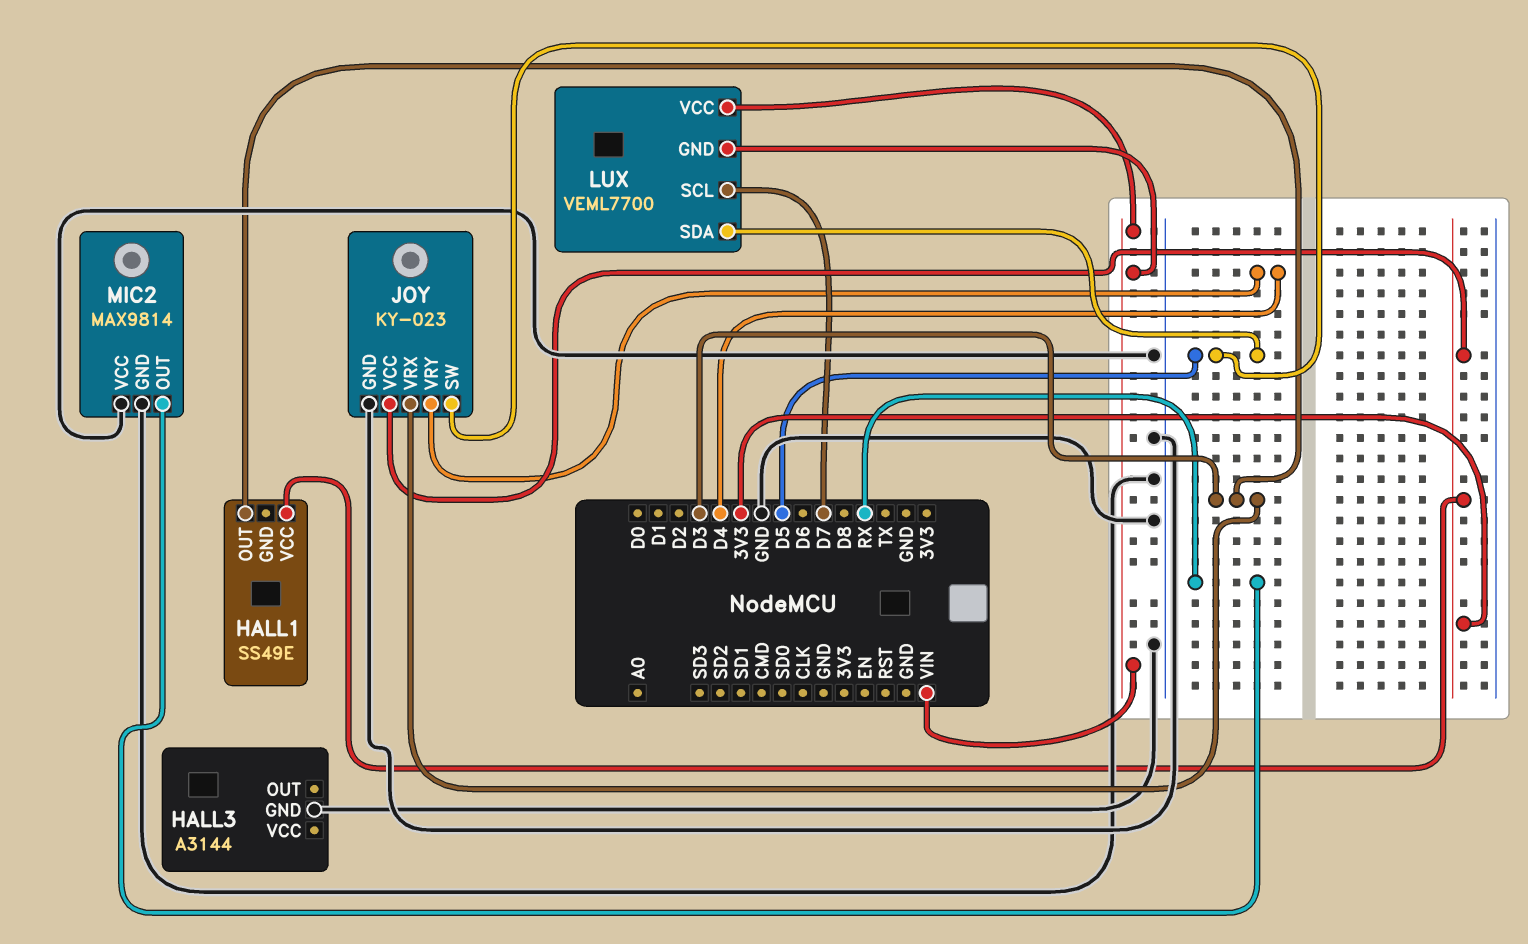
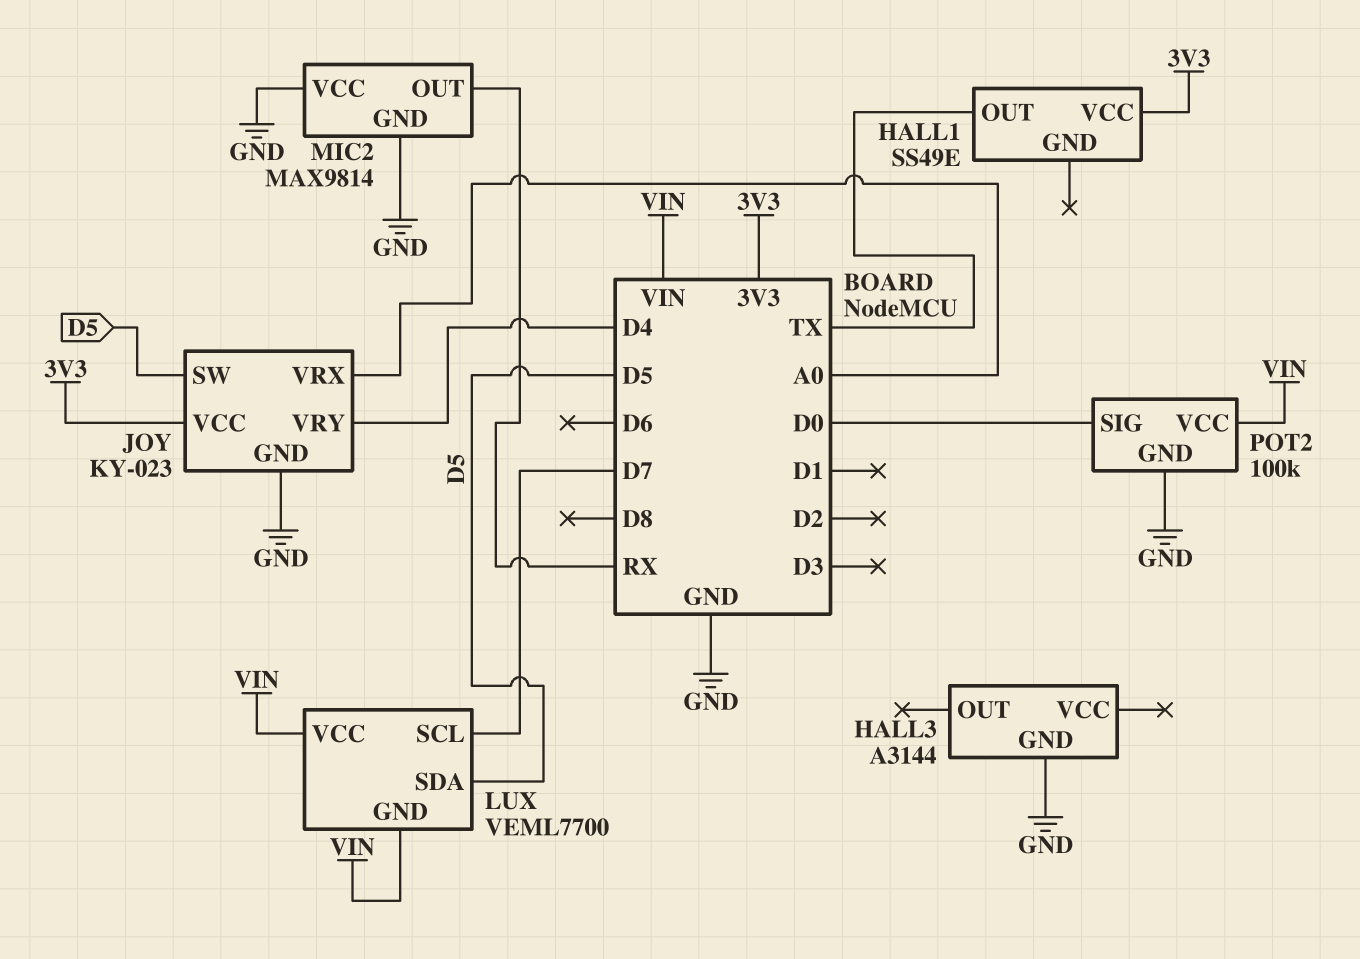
HALL1 pin OUT: D3 -> TX
JOY pin VRX: D3 -> A0
POT2: none -> 100k
POT2 pin GND: none -> GND
POT2 pin SIG: none -> D0
POT2 pin VCC: none -> VIN

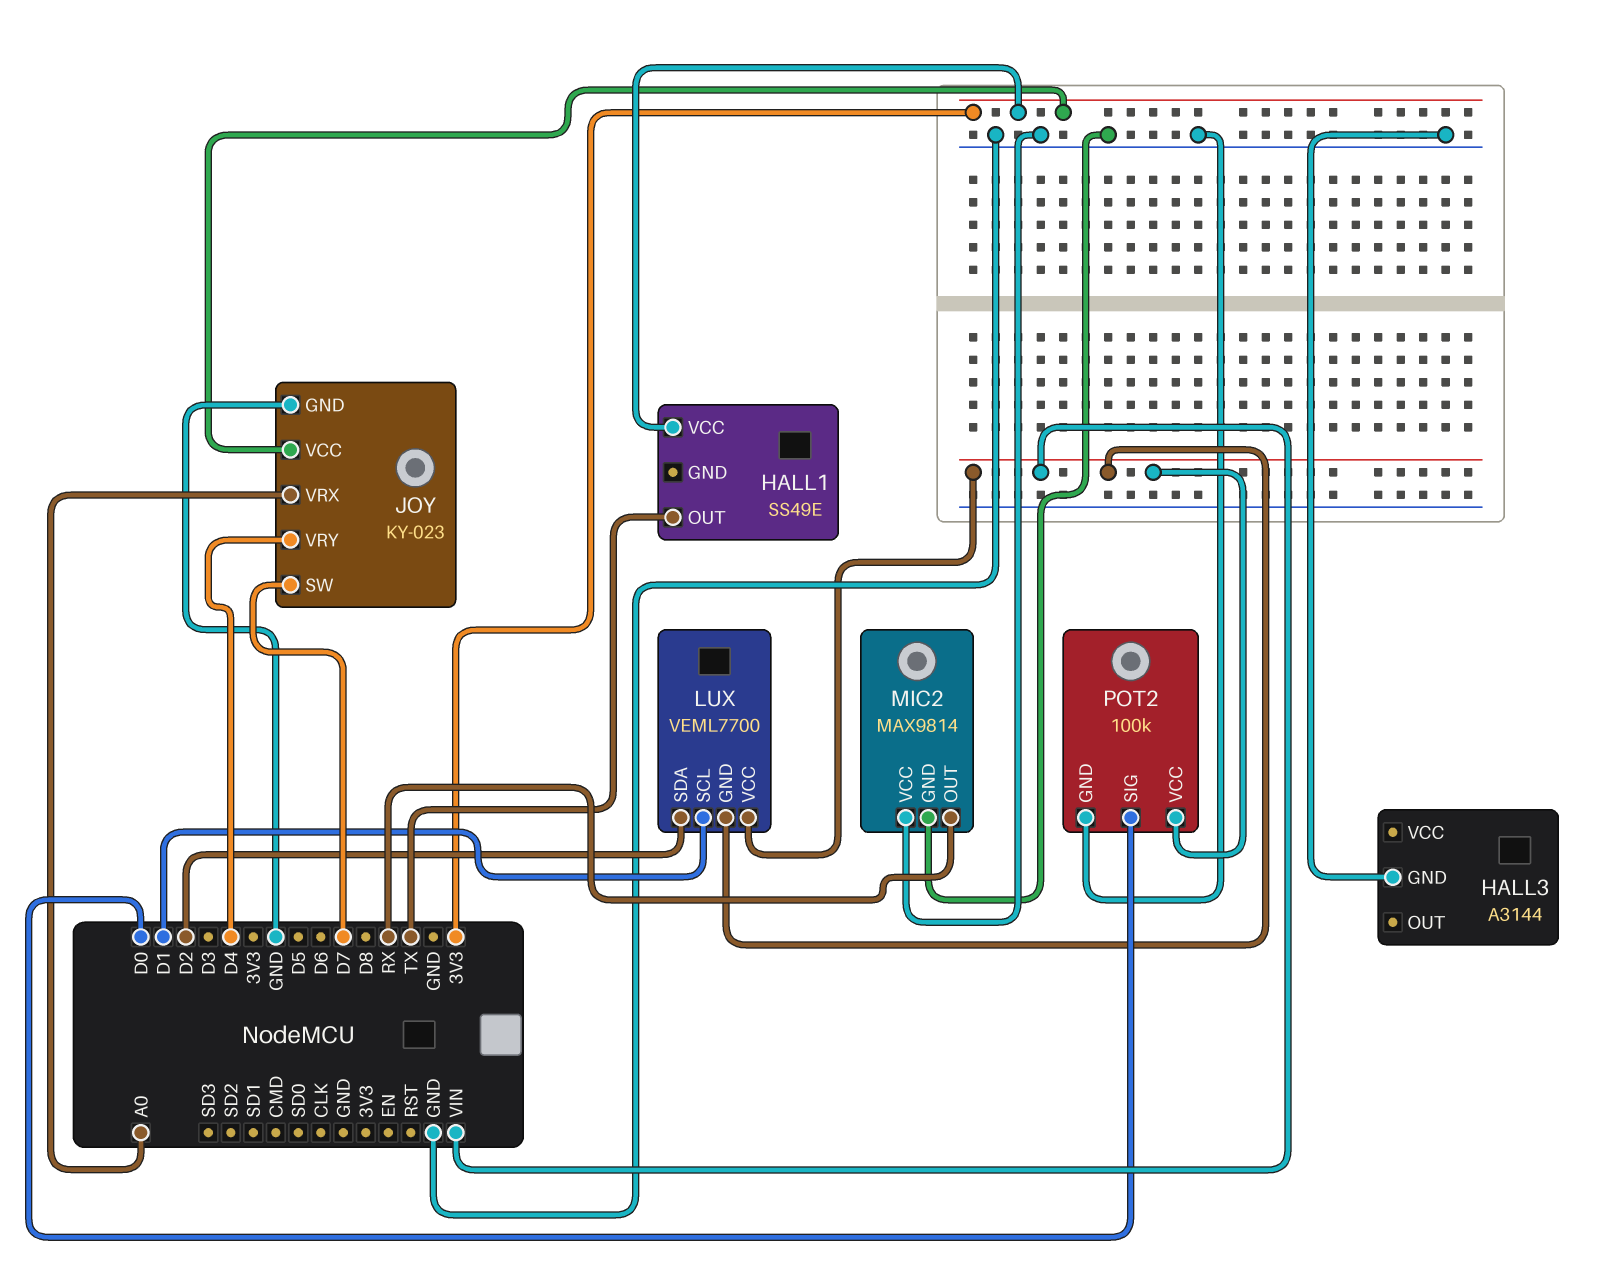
JOY pin SW: D5 -> D7
LUX pin SCL: D7 -> D1
LUX pin SDA: D5 -> D2

